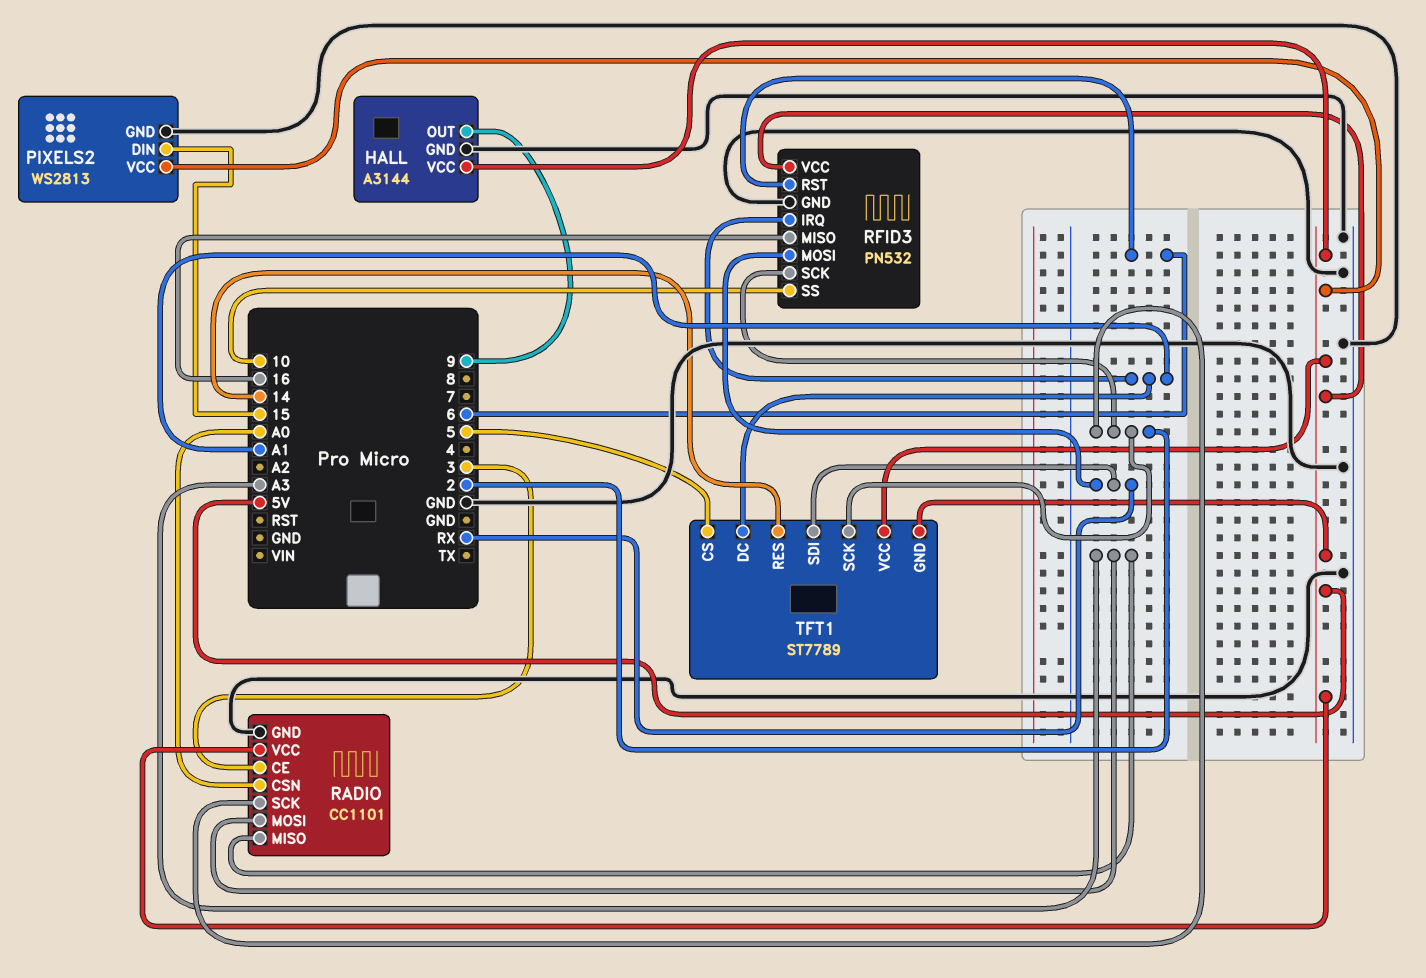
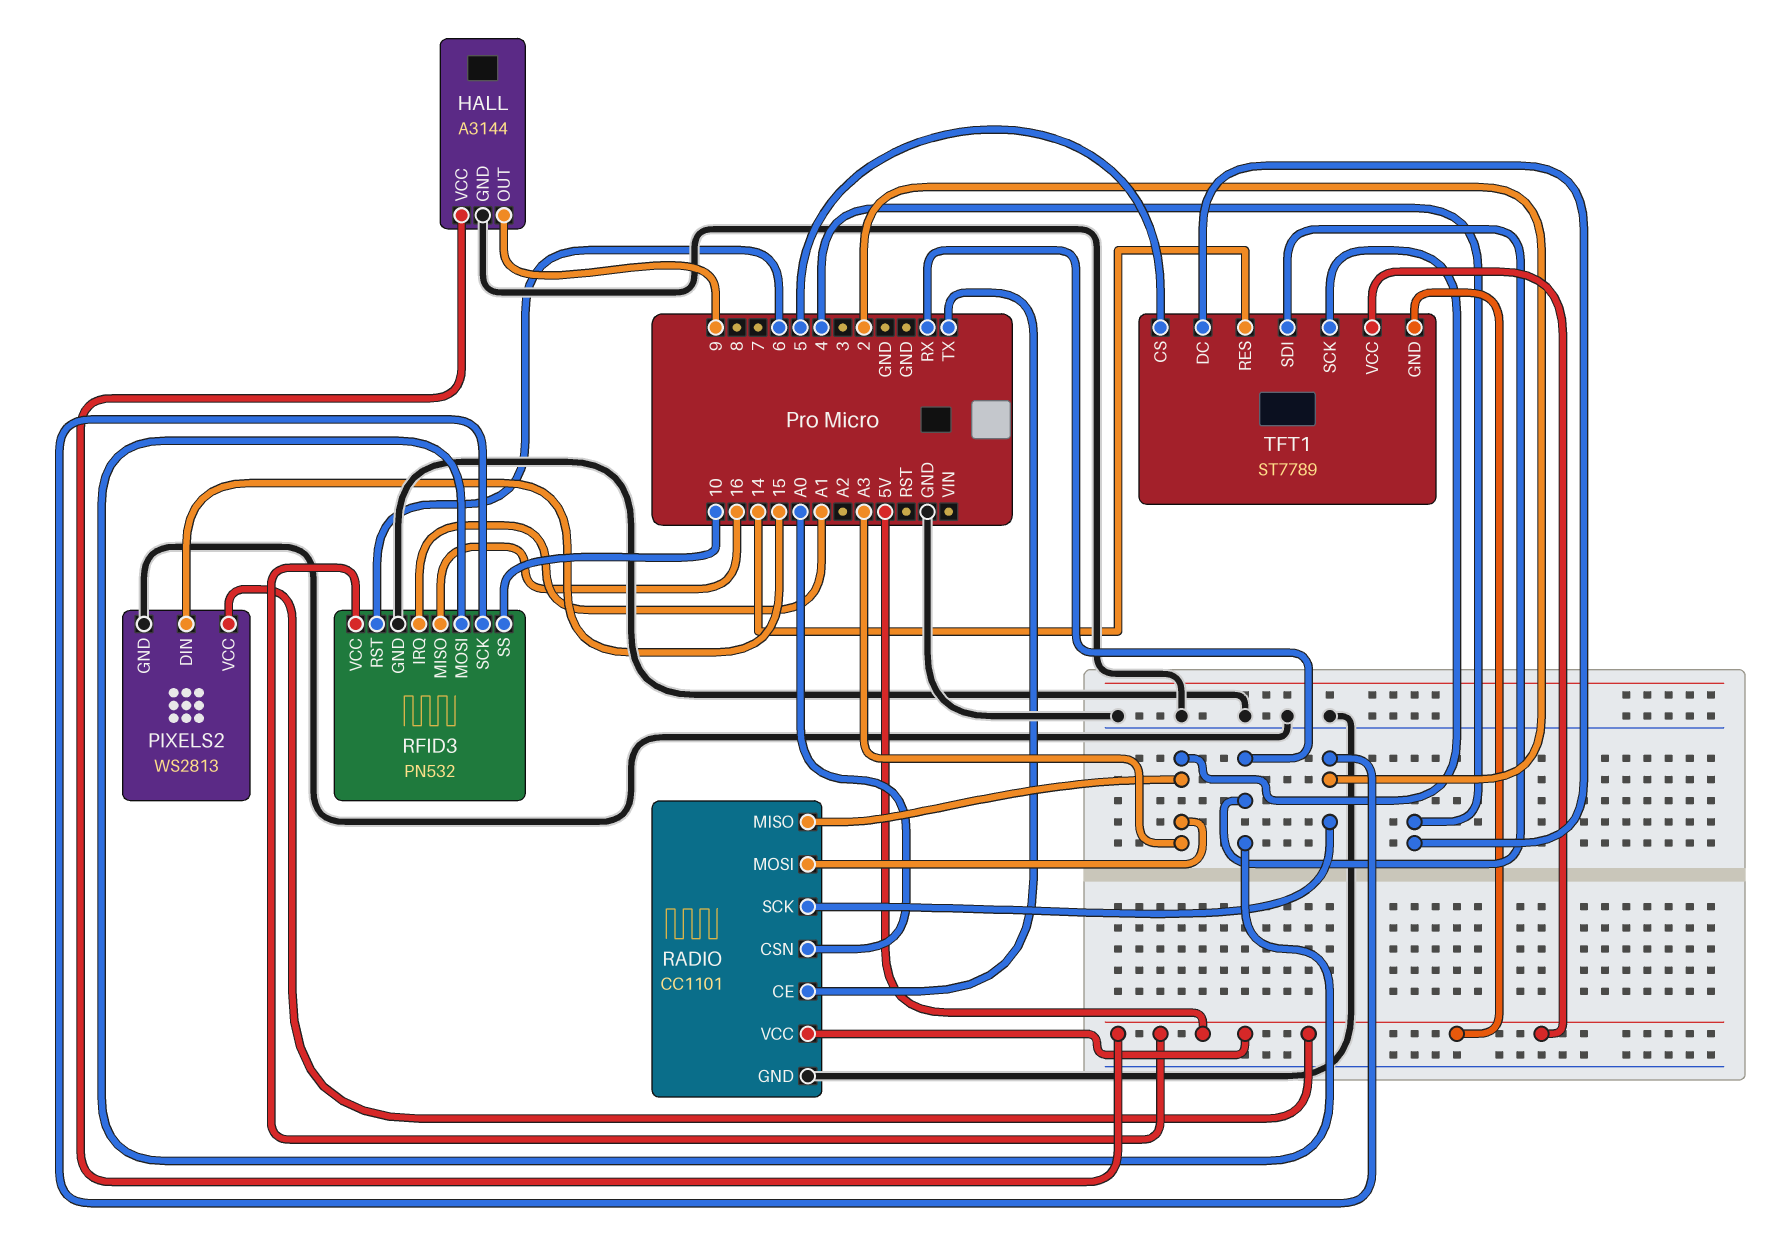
RADIO pin CE: 3 -> TX
TFT1 pin DC: A1 -> 4
TFT1 pin SCK: 2 -> A3

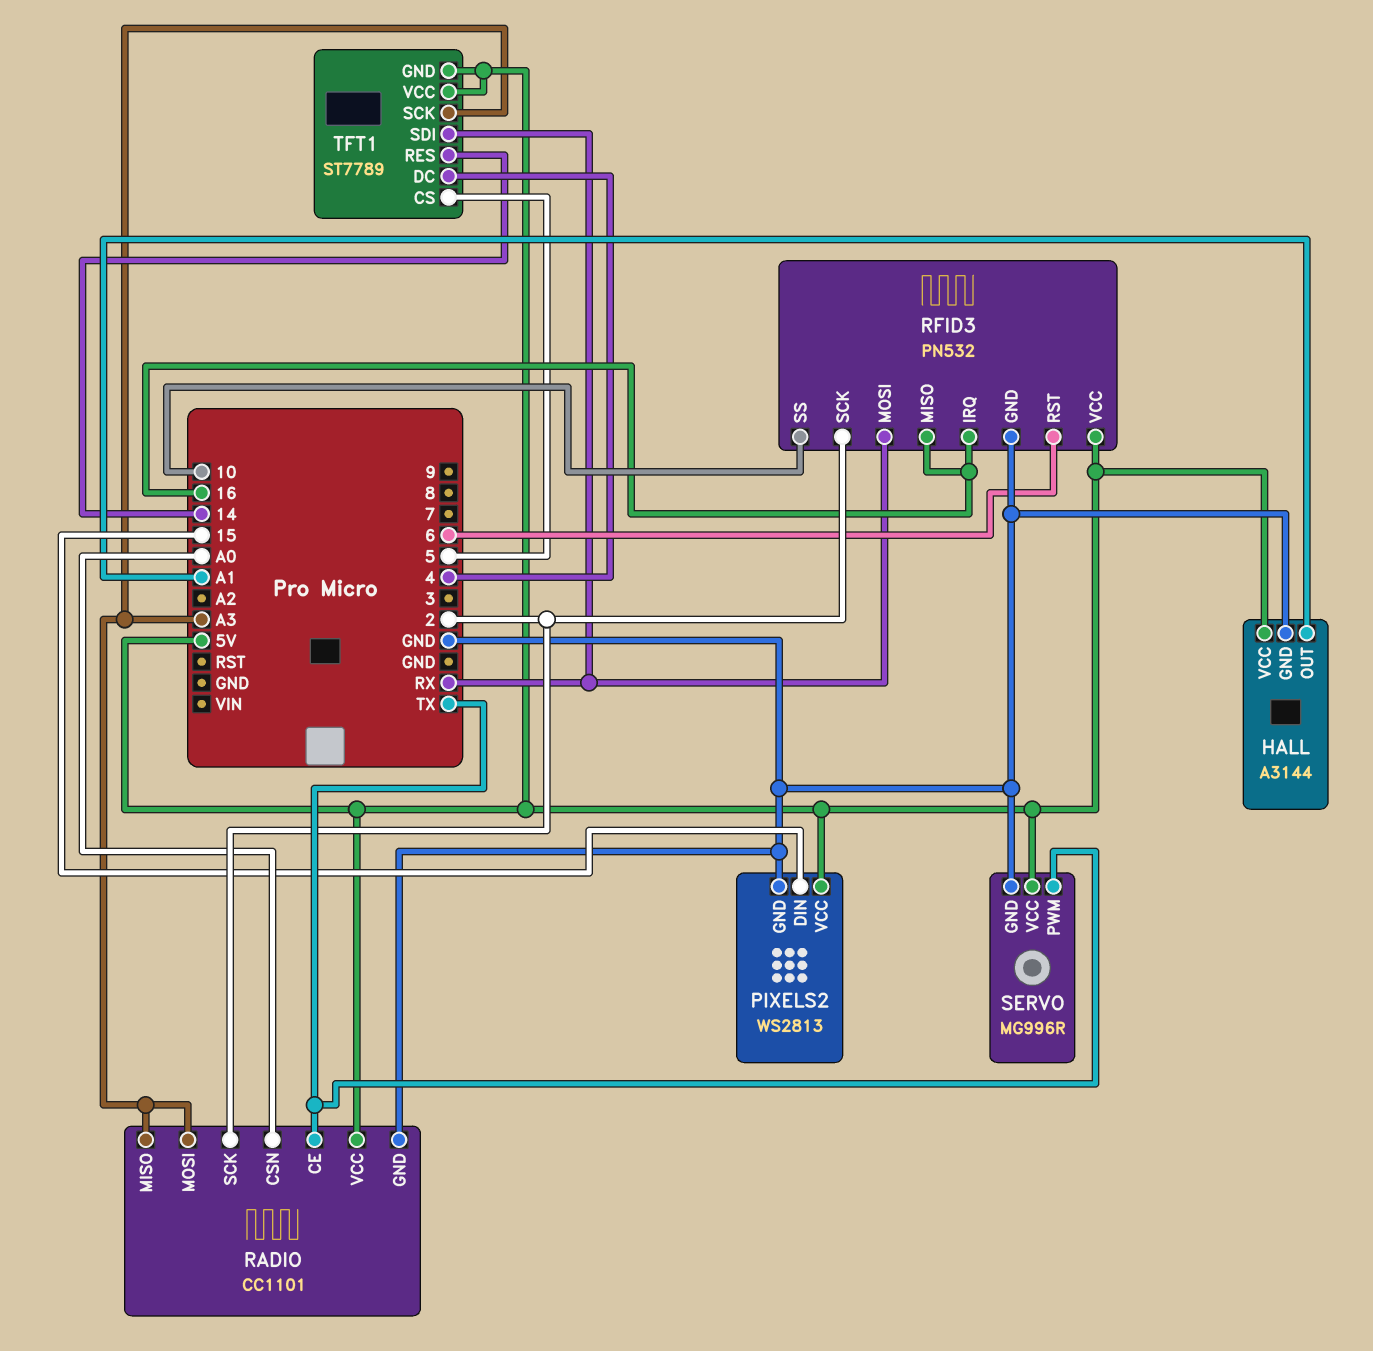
HALL pin OUT: 9 -> A1
RFID3 pin IRQ: A1 -> 16
SERVO: none -> MG996R
SERVO pin GND: none -> GND
SERVO pin PWM: none -> TX
SERVO pin VCC: none -> 5V

